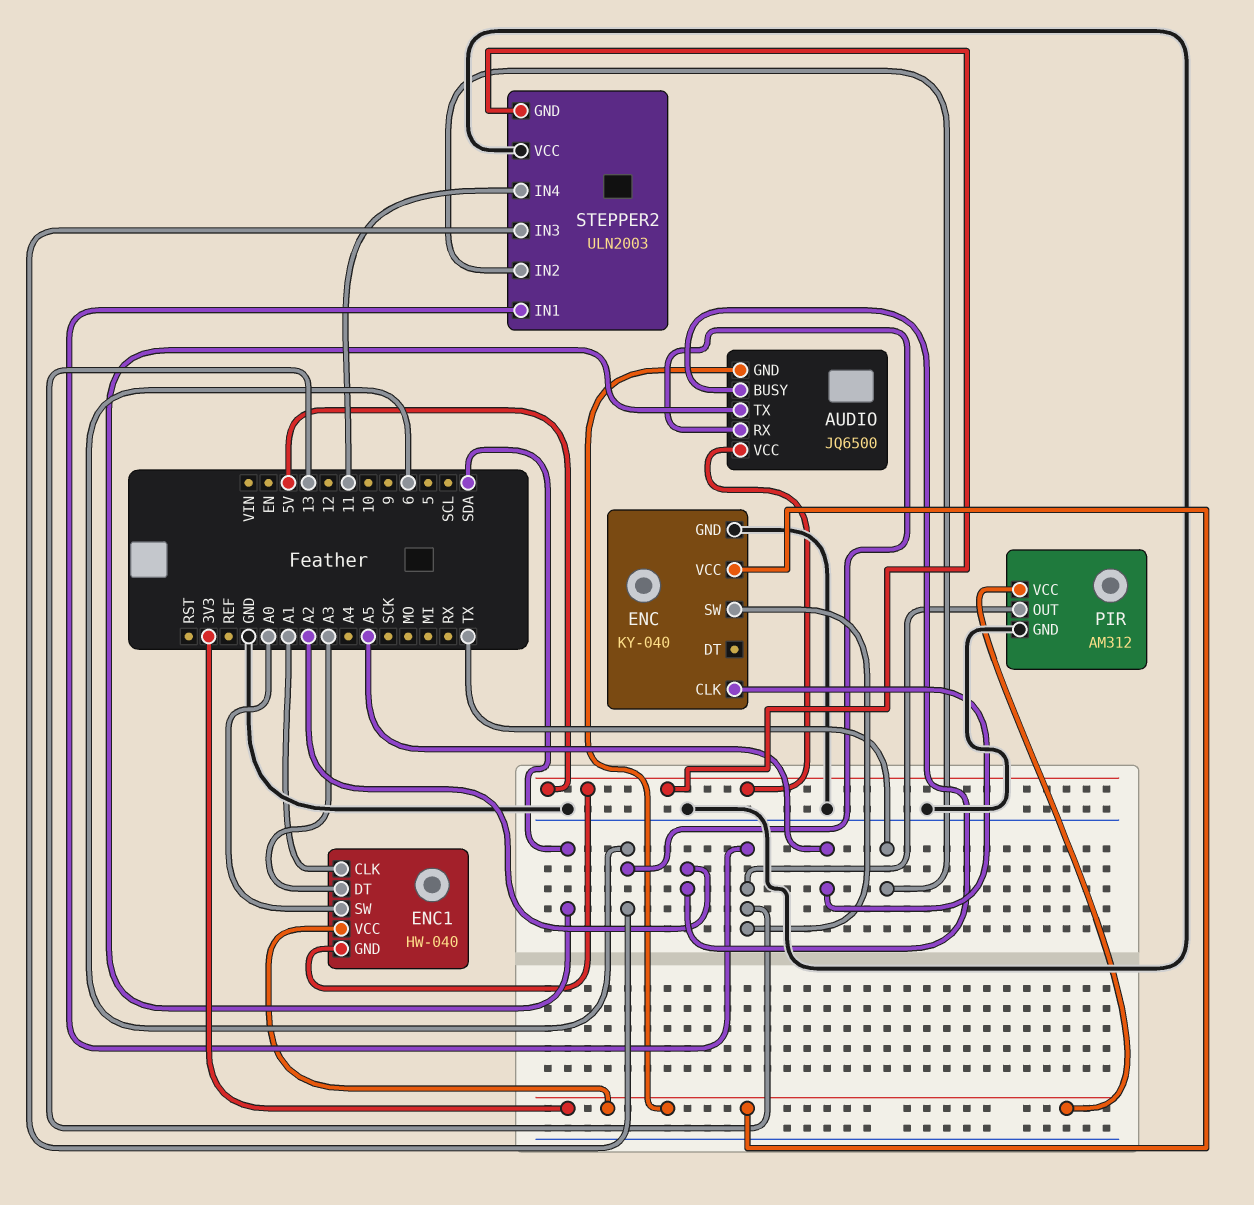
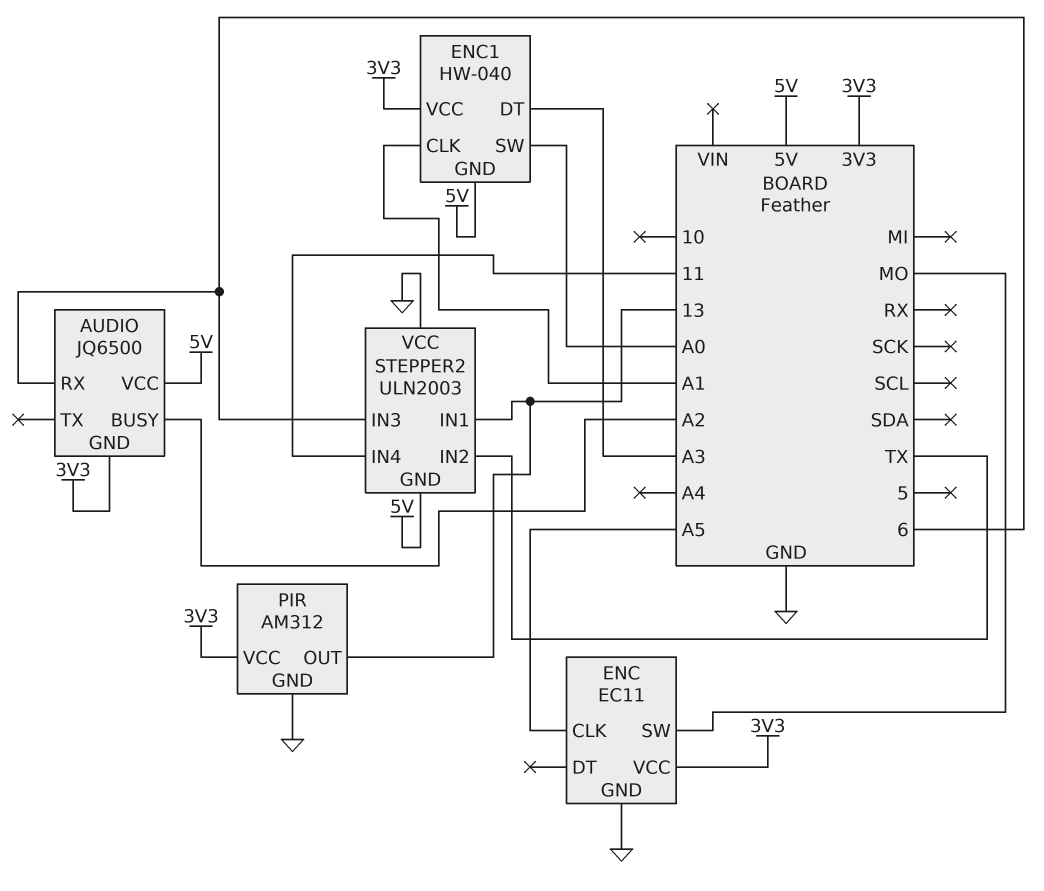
AUDIO pin TX: SDA -> none
ENC: KY-040 -> EC11
ENC pin SW: 13 -> MO

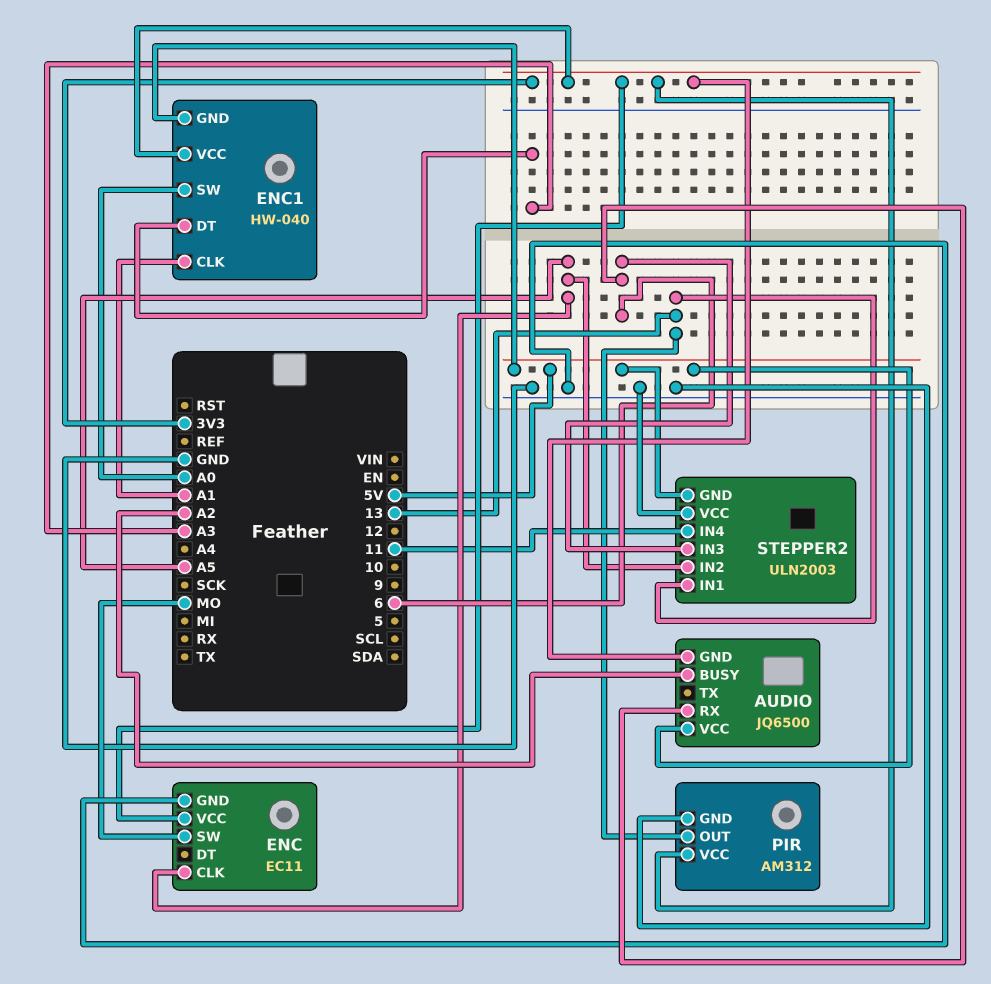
STEPPER2 pin IN2: TX -> A5

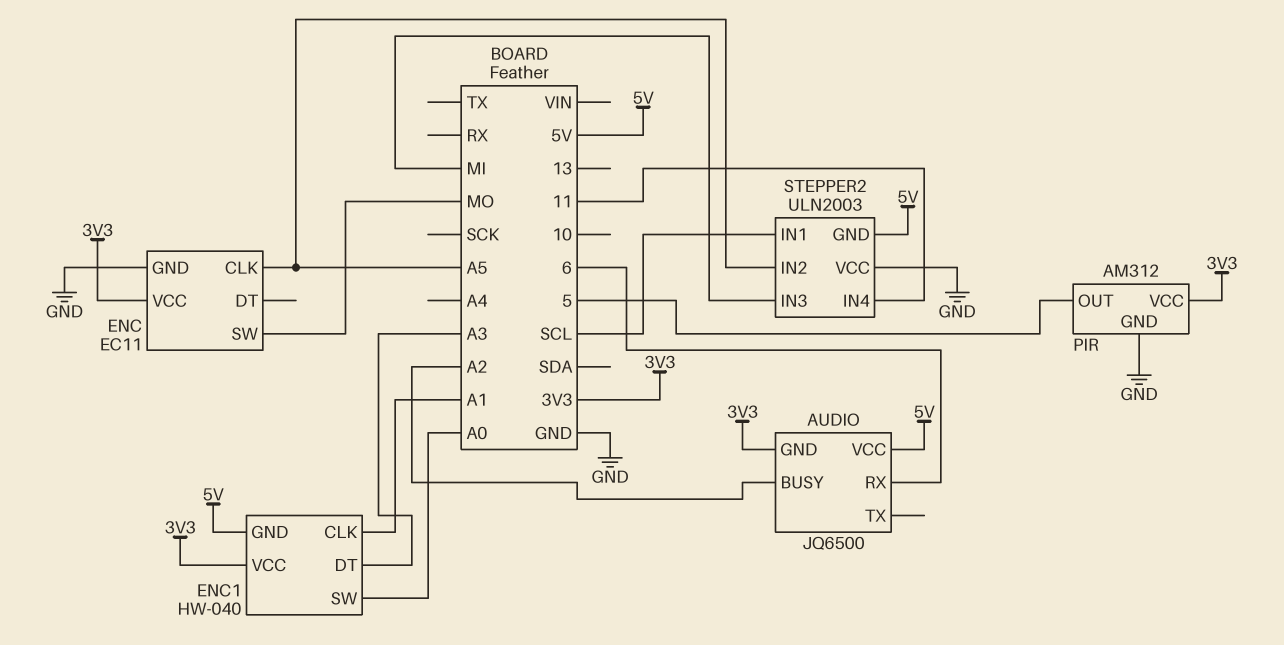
PIR pin OUT: 13 -> 5
STEPPER2 pin IN1: 13 -> SCL
STEPPER2 pin IN3: 6 -> MI

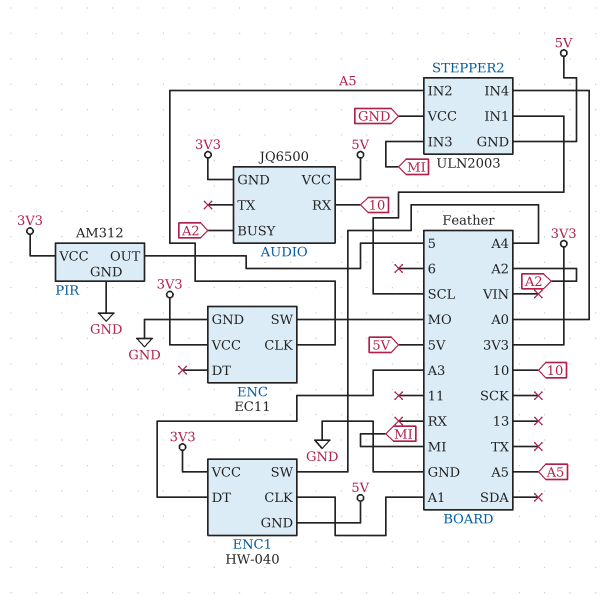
AUDIO pin RX: 6 -> 10
ENC1 pin SW: A0 -> A4
STEPPER2 pin IN4: 11 -> A0

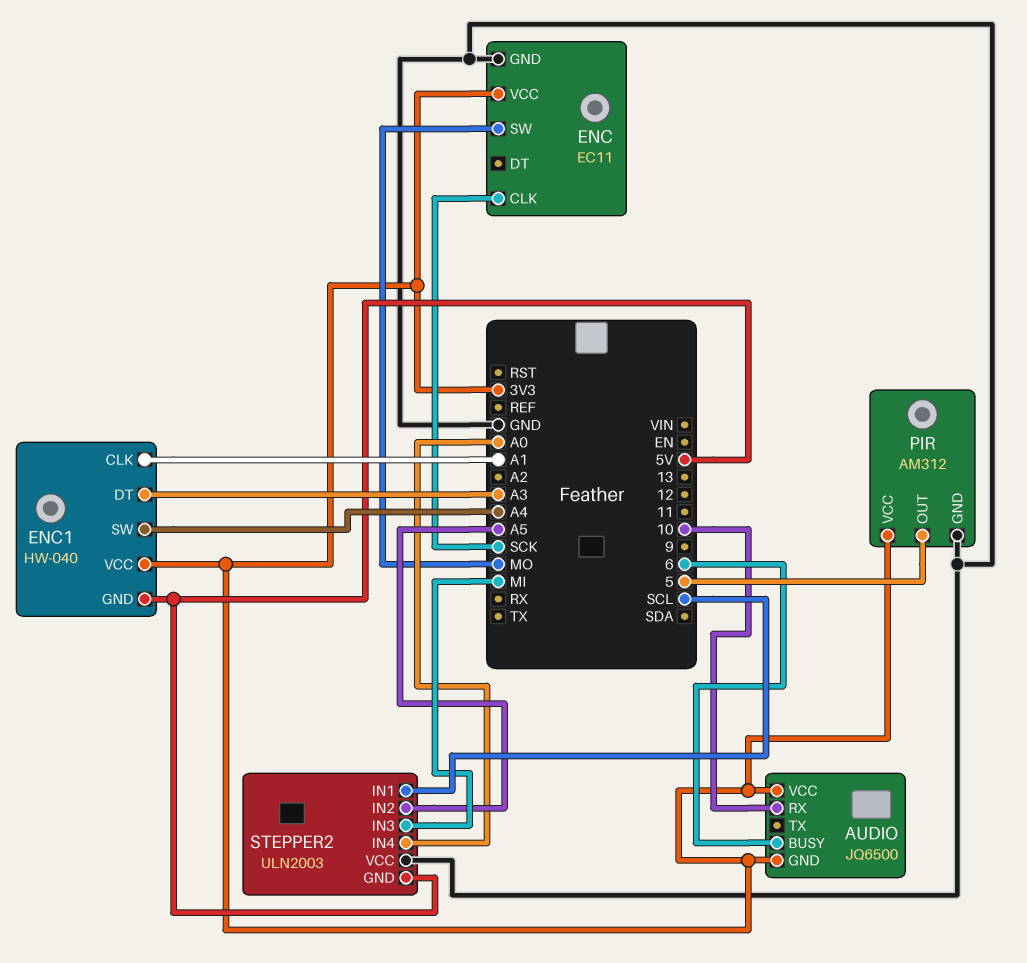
AUDIO pin BUSY: A2 -> 6
AUDIO pin VCC: 5V -> 3V3
ENC pin CLK: A5 -> SCK

